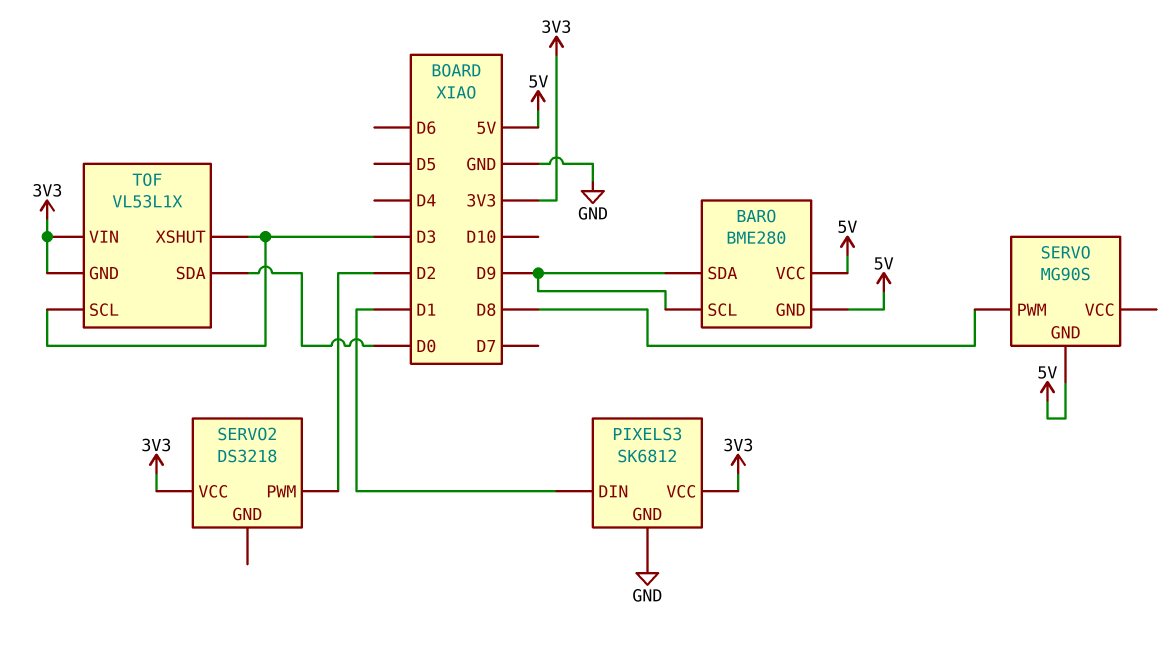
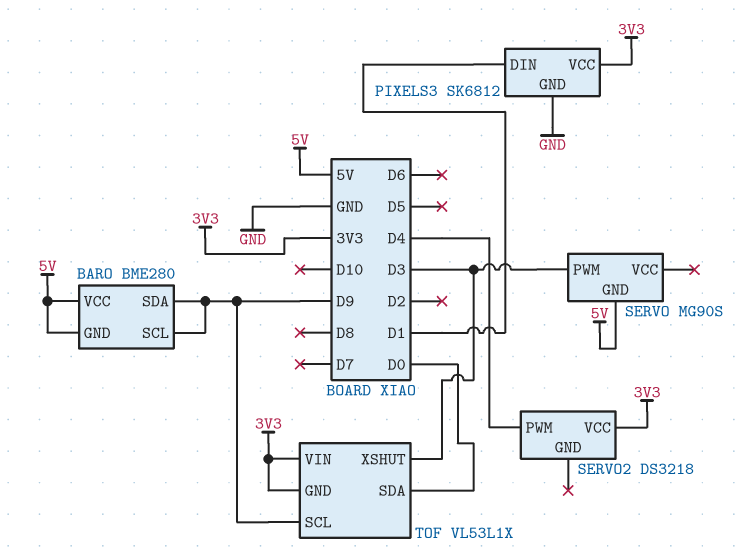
SERVO pin PWM: D8 -> D3
SERVO2 pin PWM: D2 -> D4
TOF pin SCL: D3 -> D9

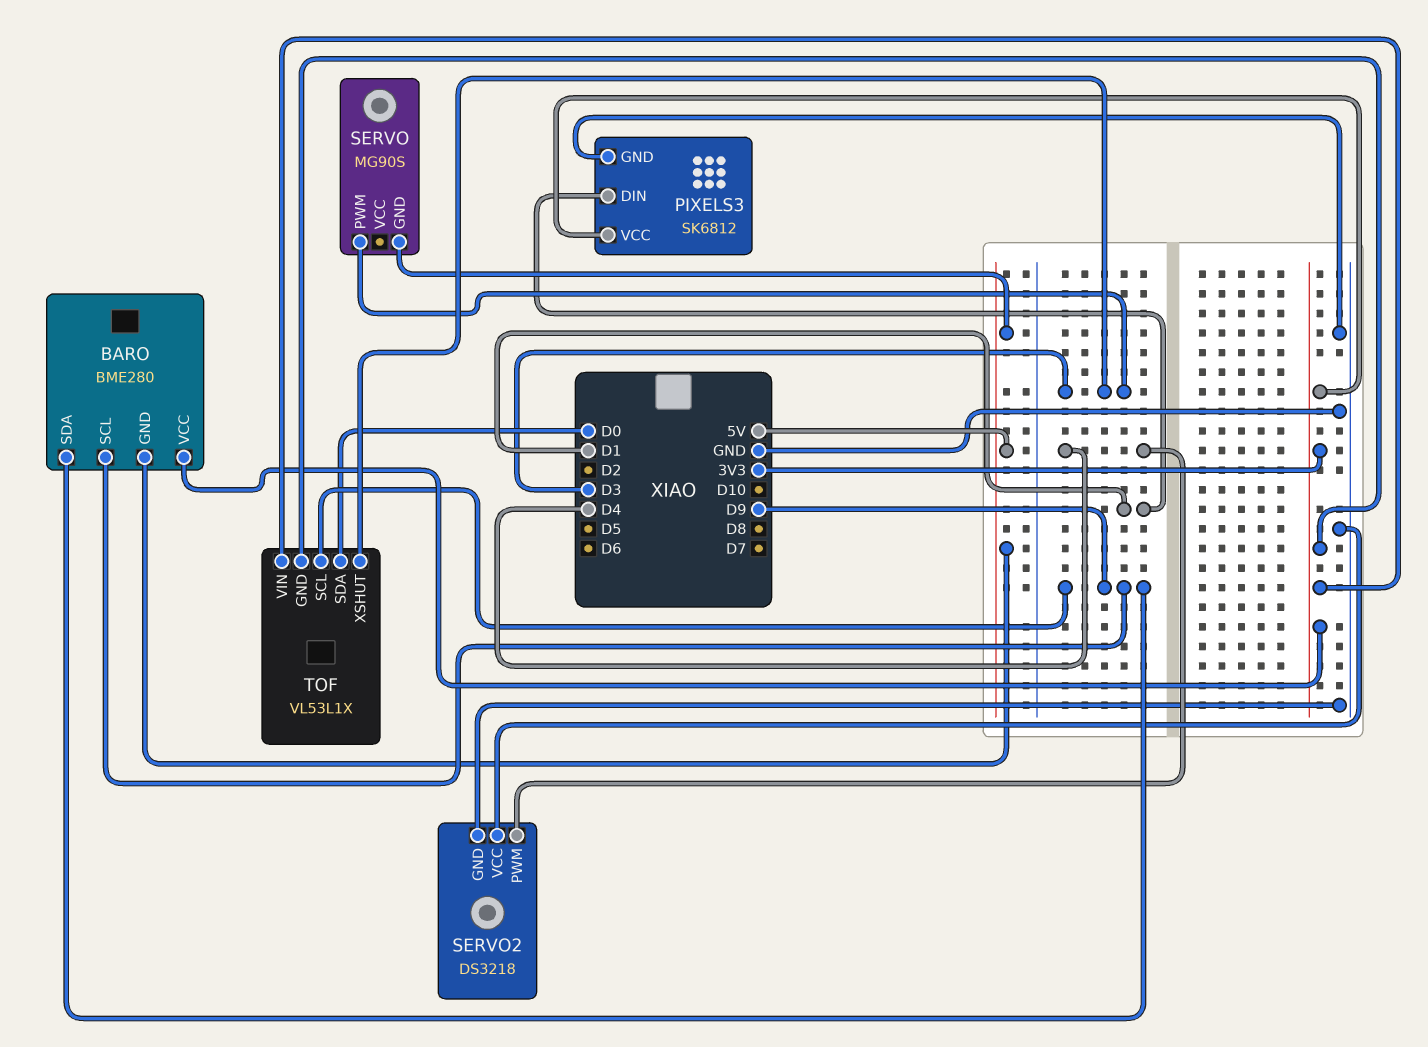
BARO pin VCC: 5V -> 3V3
SERVO2 pin GND: none -> GND
SERVO2 pin VCC: 3V3 -> GND

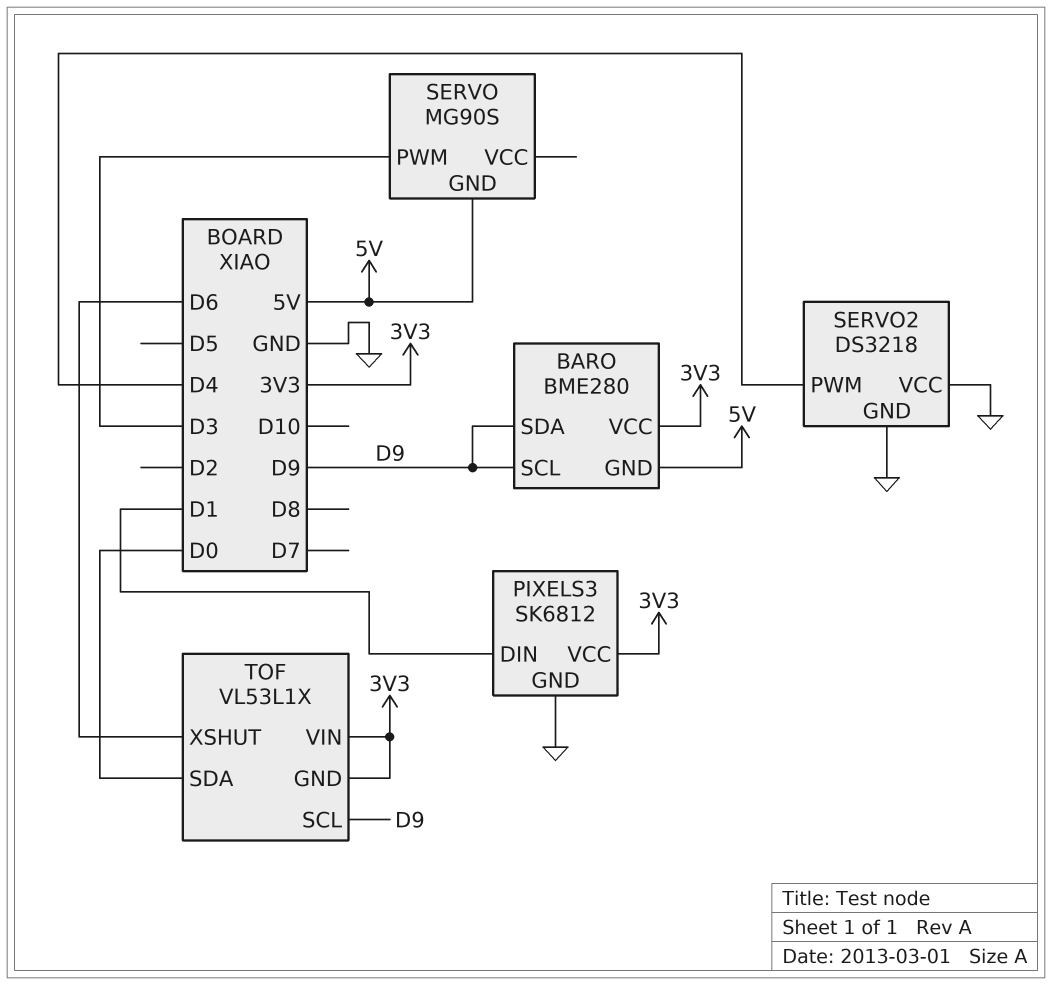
TOF pin XSHUT: D3 -> D6

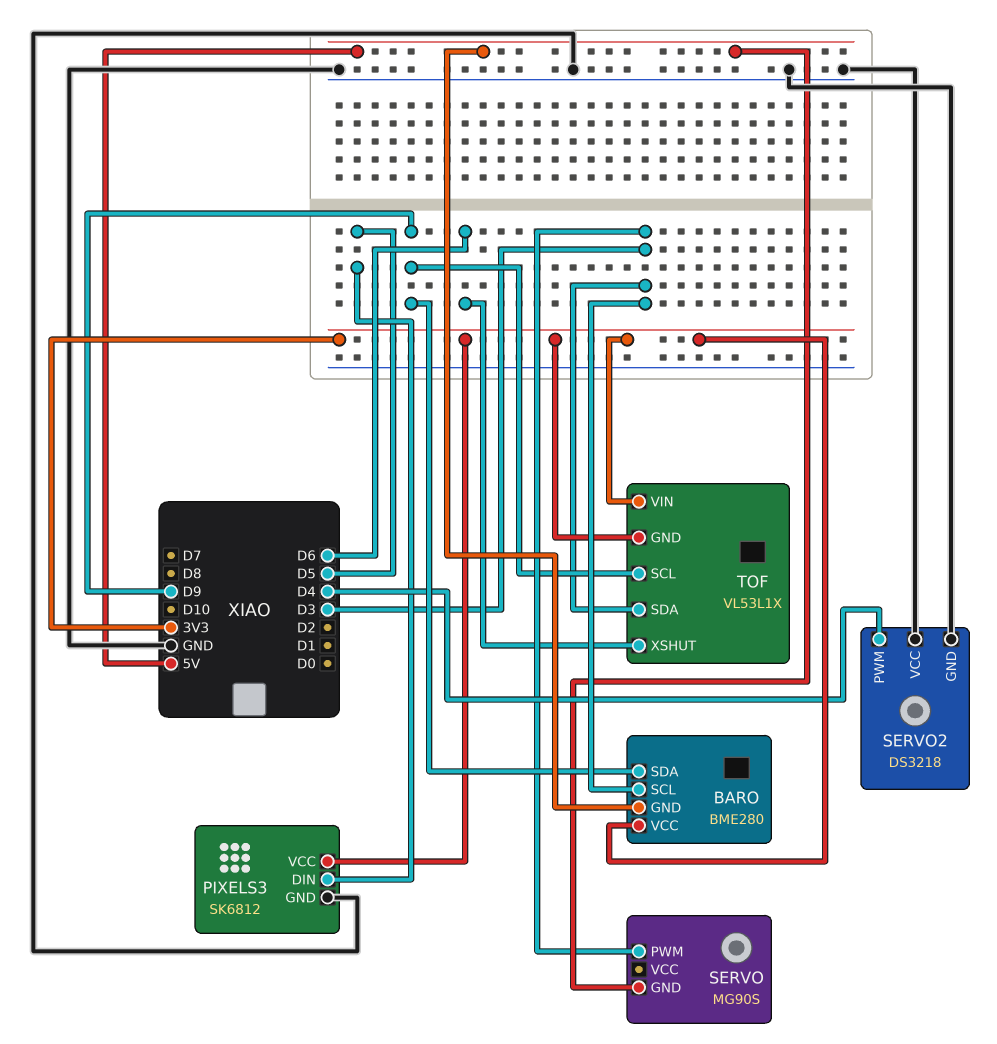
BARO pin SCL: D9 -> D3
PIXELS3 pin DIN: D1 -> D5
TOF pin SDA: D0 -> D3

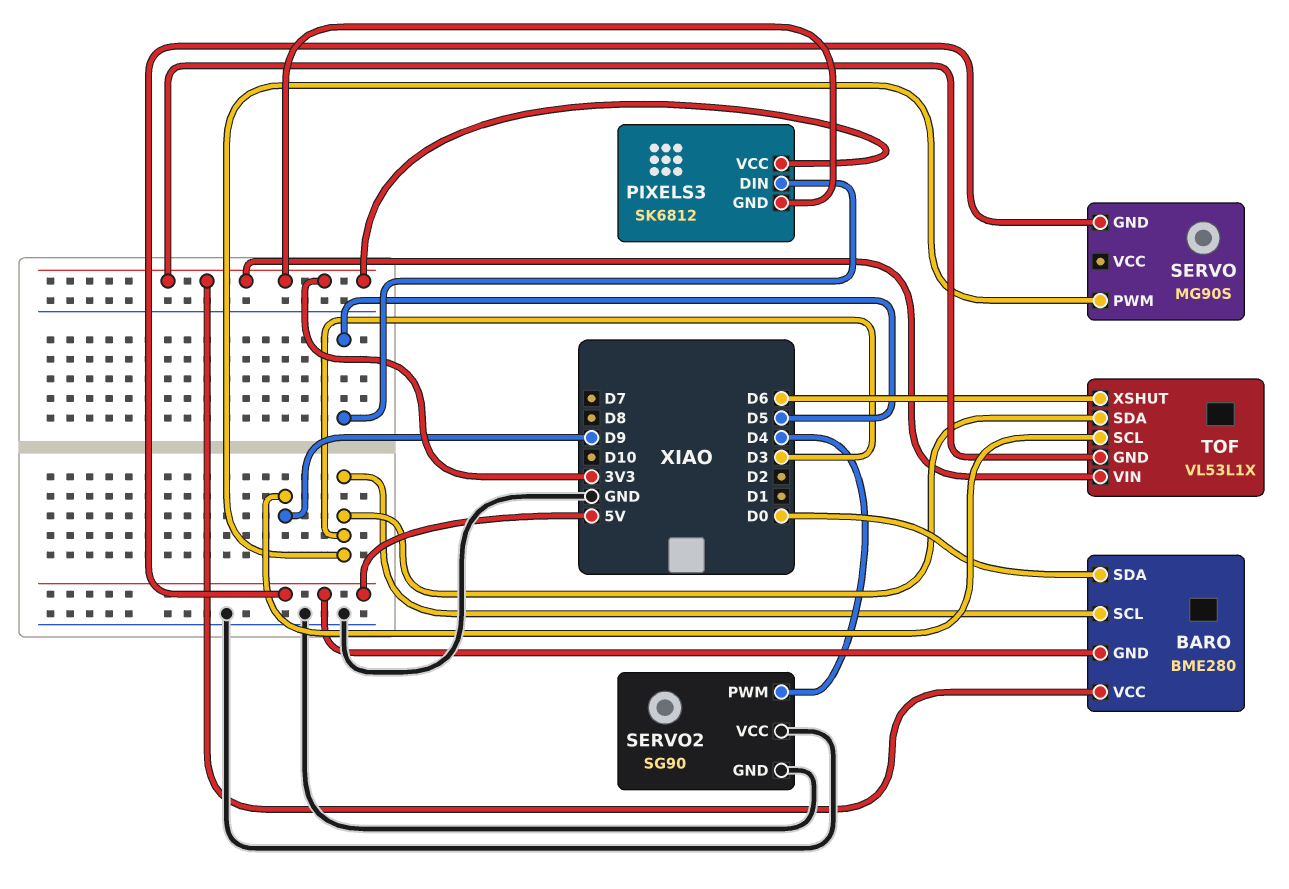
BARO pin SDA: D9 -> D0
PIXELS3 pin GND: GND -> 3V3
SERVO2: DS3218 -> SG90

